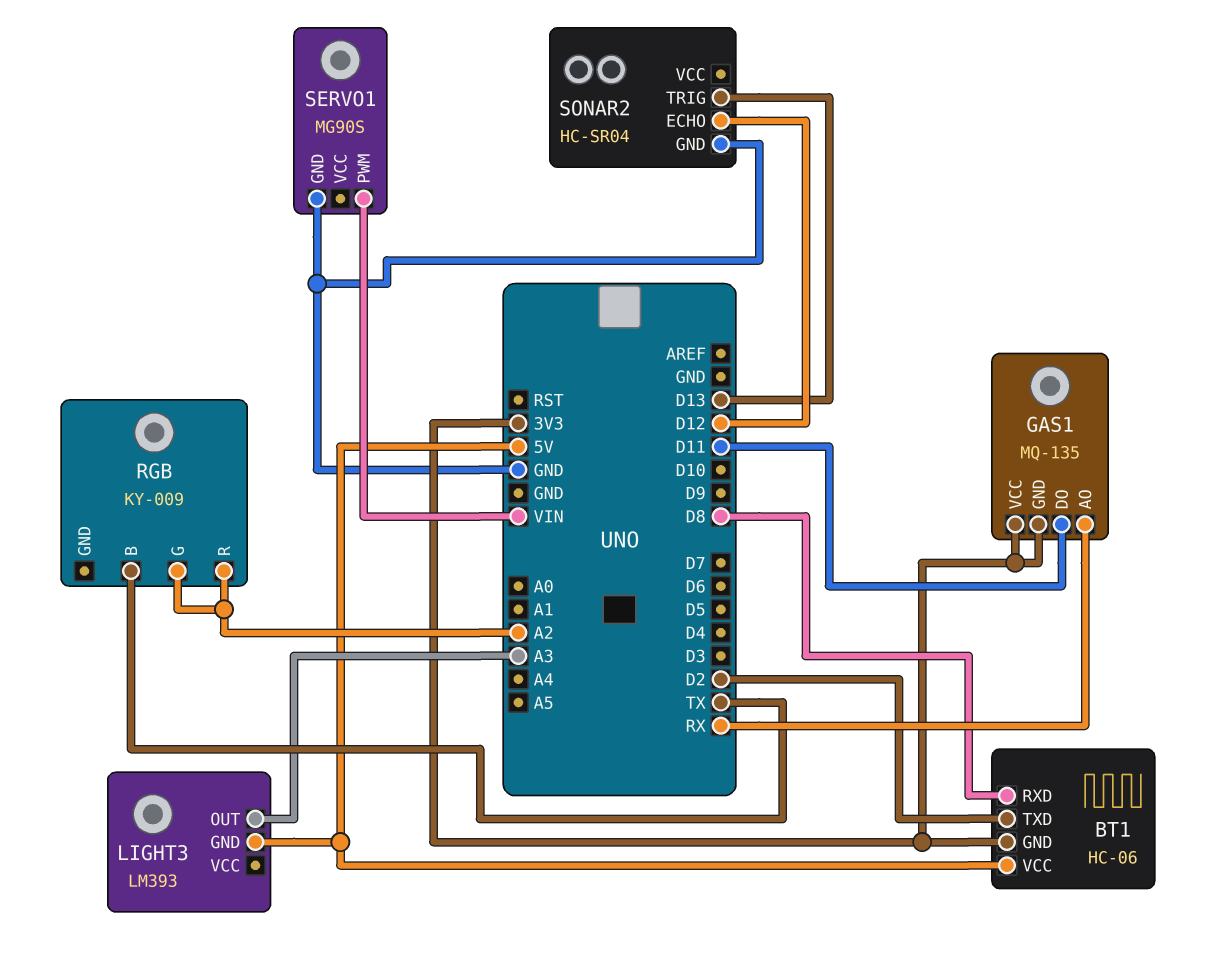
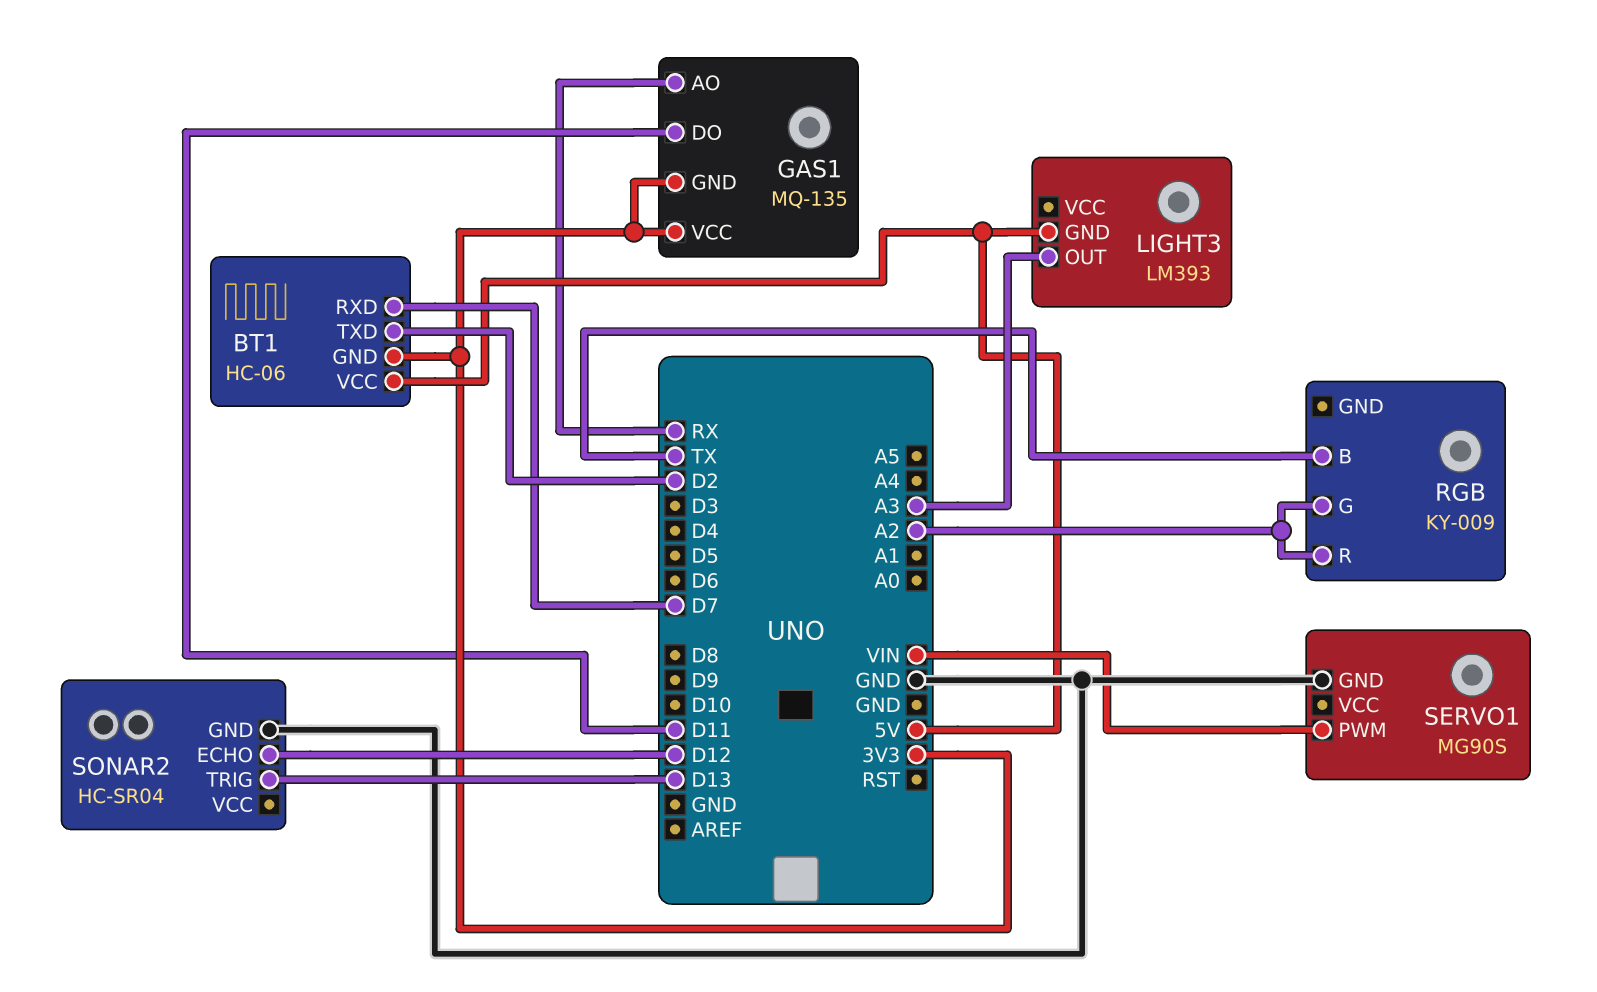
BT1 pin RXD: D8 -> D7

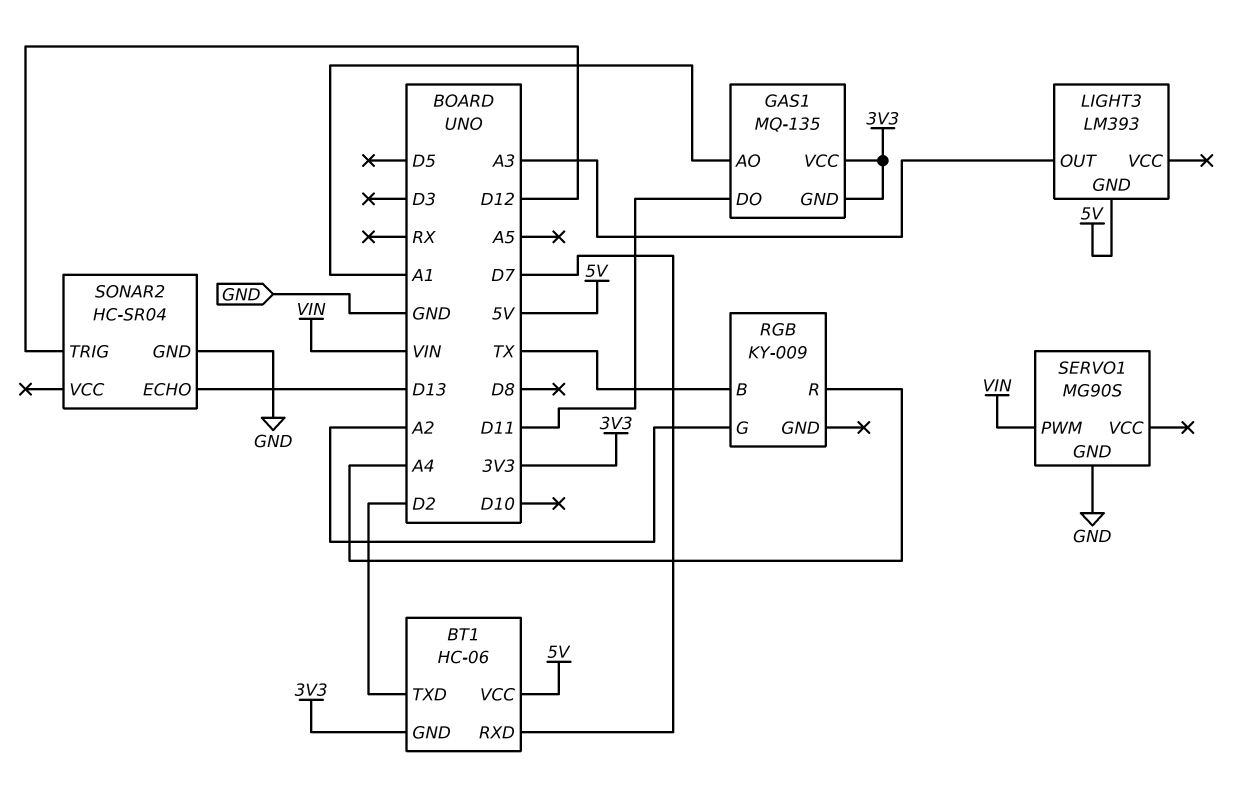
GAS1 pin AO: RX -> A1
RGB pin R: A2 -> A4
SONAR2 pin ECHO: D12 -> D13
SONAR2 pin TRIG: D13 -> D12

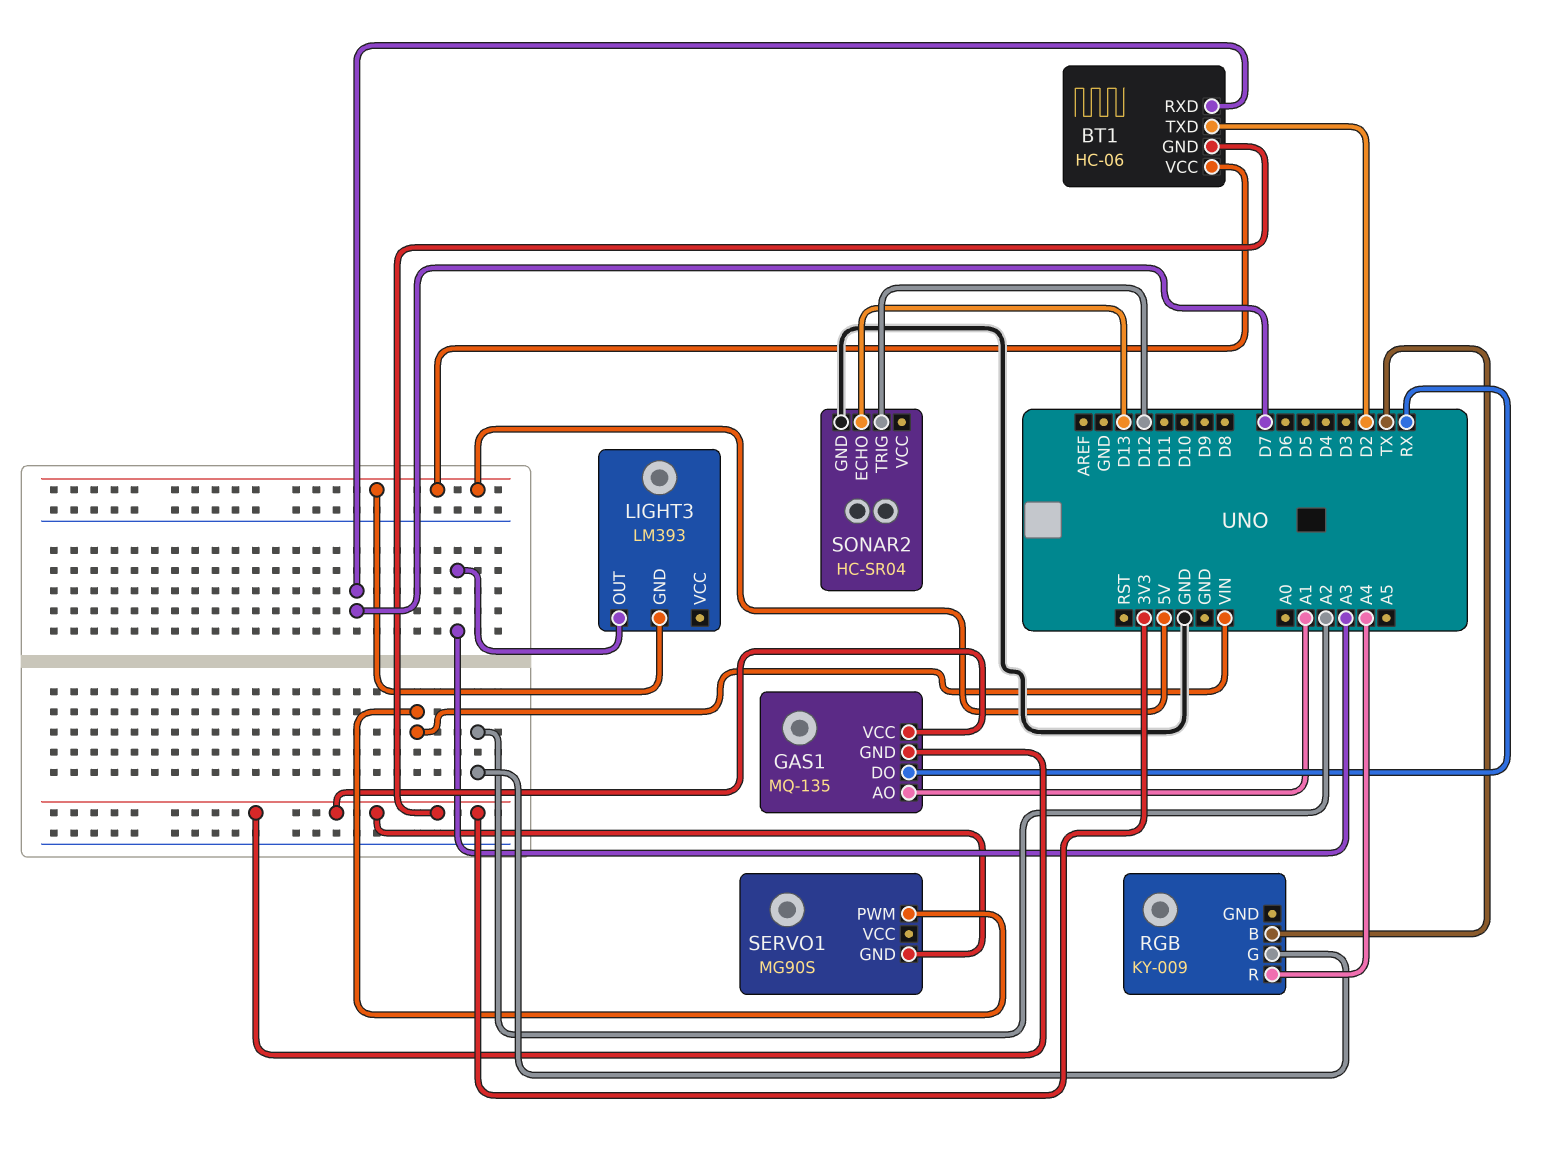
GAS1 pin DO: D11 -> RX
SERVO1 pin GND: GND -> 3V3

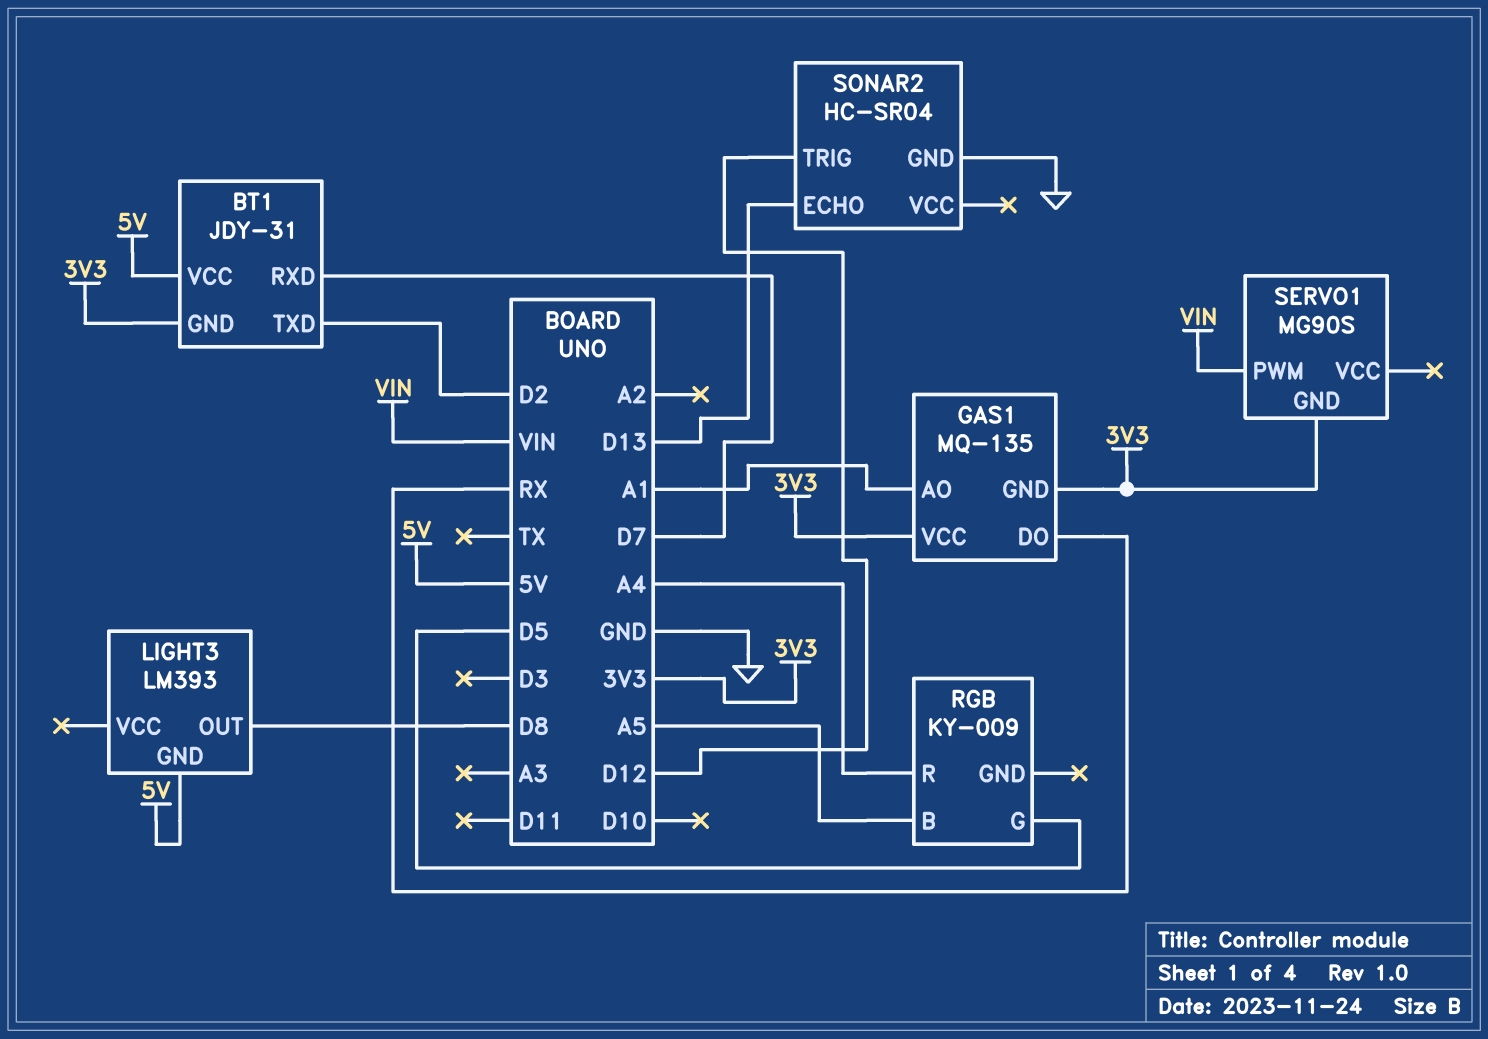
BT1: HC-06 -> JDY-31
LIGHT3 pin OUT: A3 -> D8
RGB pin B: TX -> A5
RGB pin G: A2 -> D5

